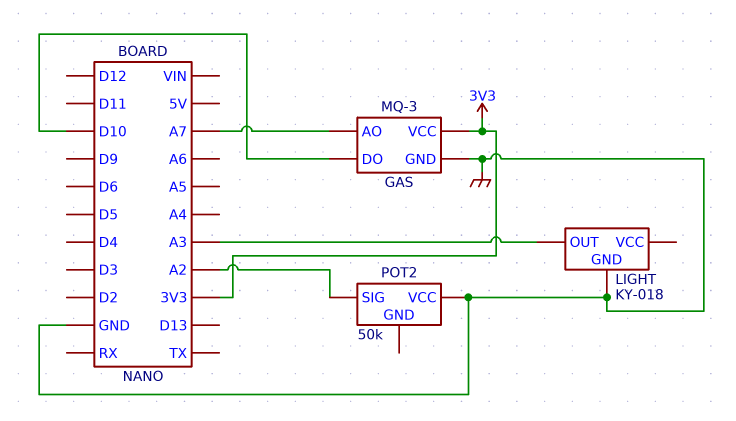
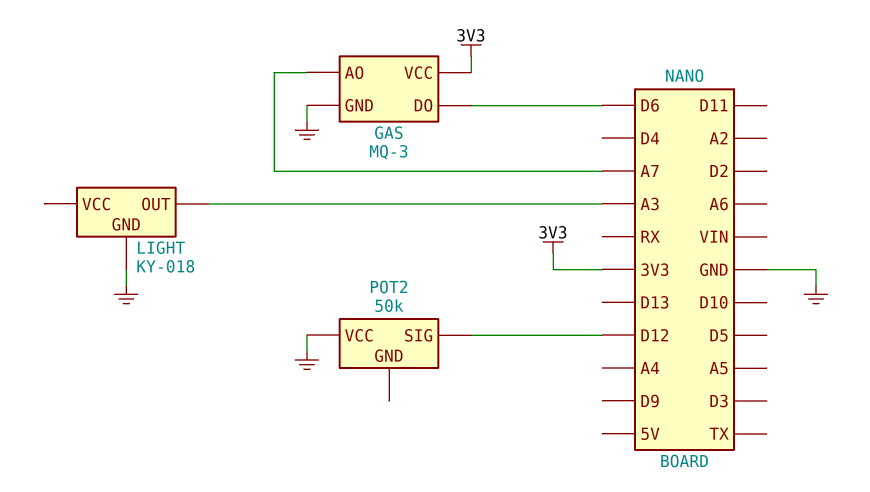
GAS pin DO: D10 -> D6
POT2 pin SIG: A2 -> D12

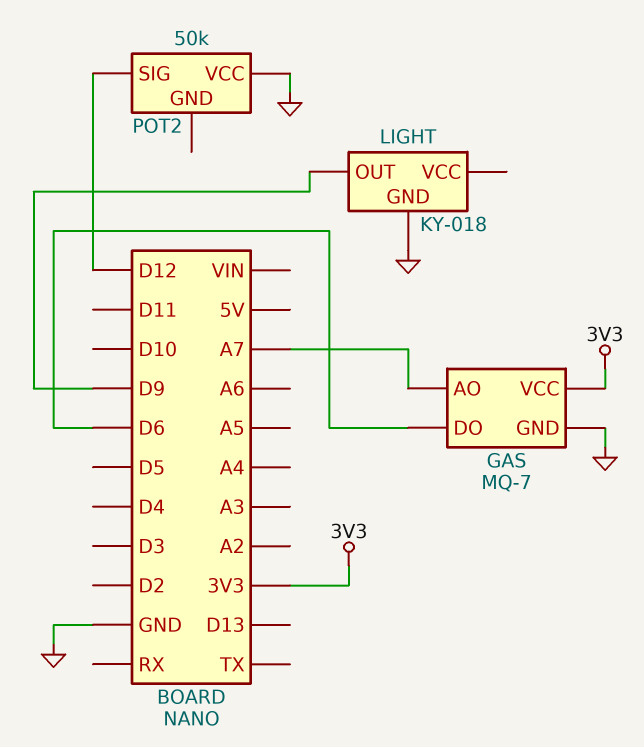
GAS: MQ-3 -> MQ-7
LIGHT pin OUT: A3 -> D9

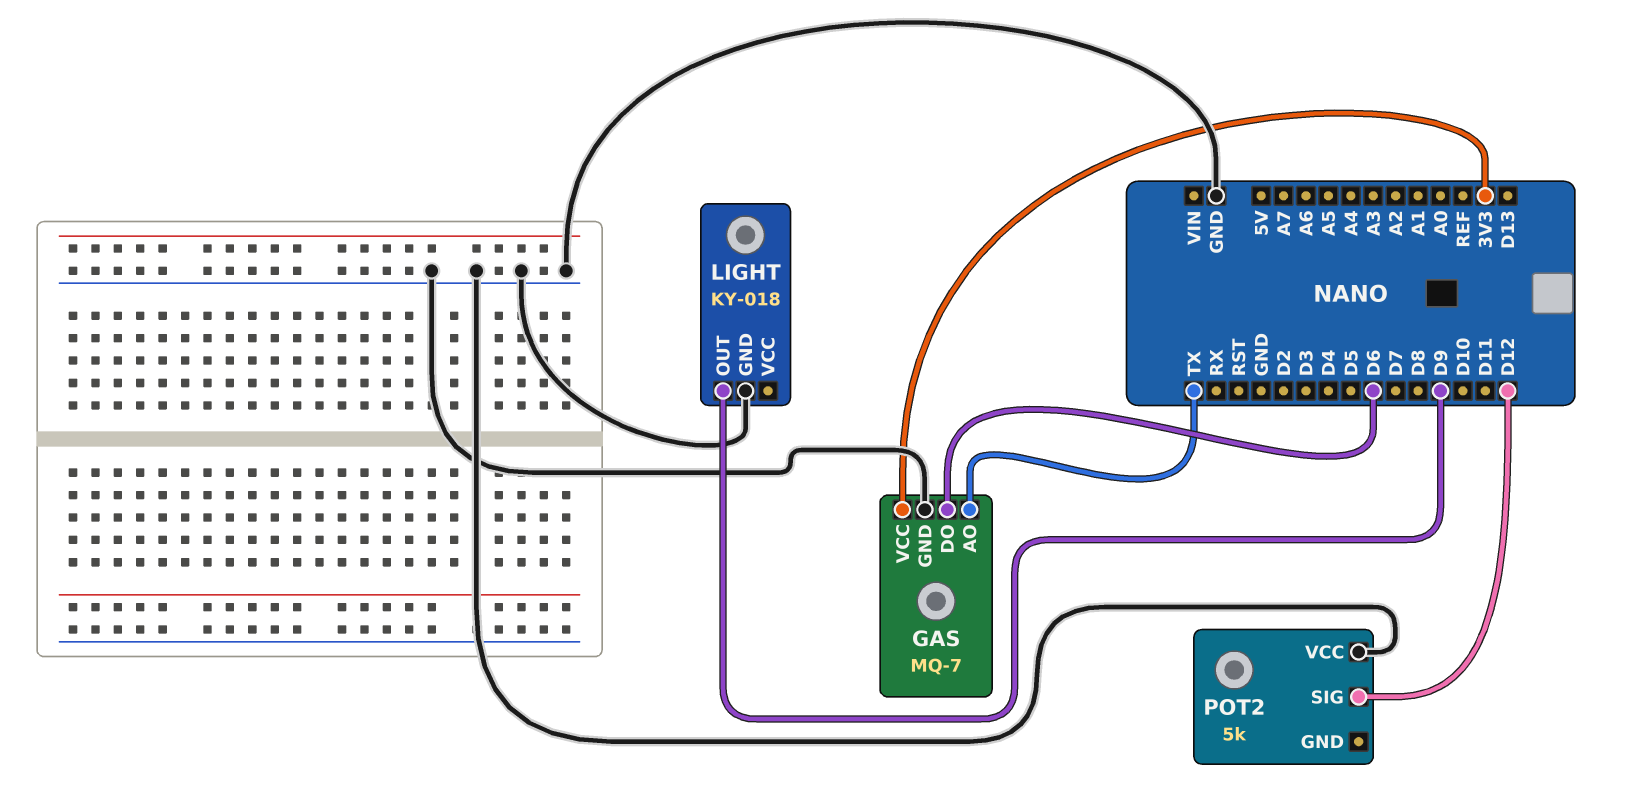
GAS pin AO: A7 -> TX
POT2: 50k -> 5k

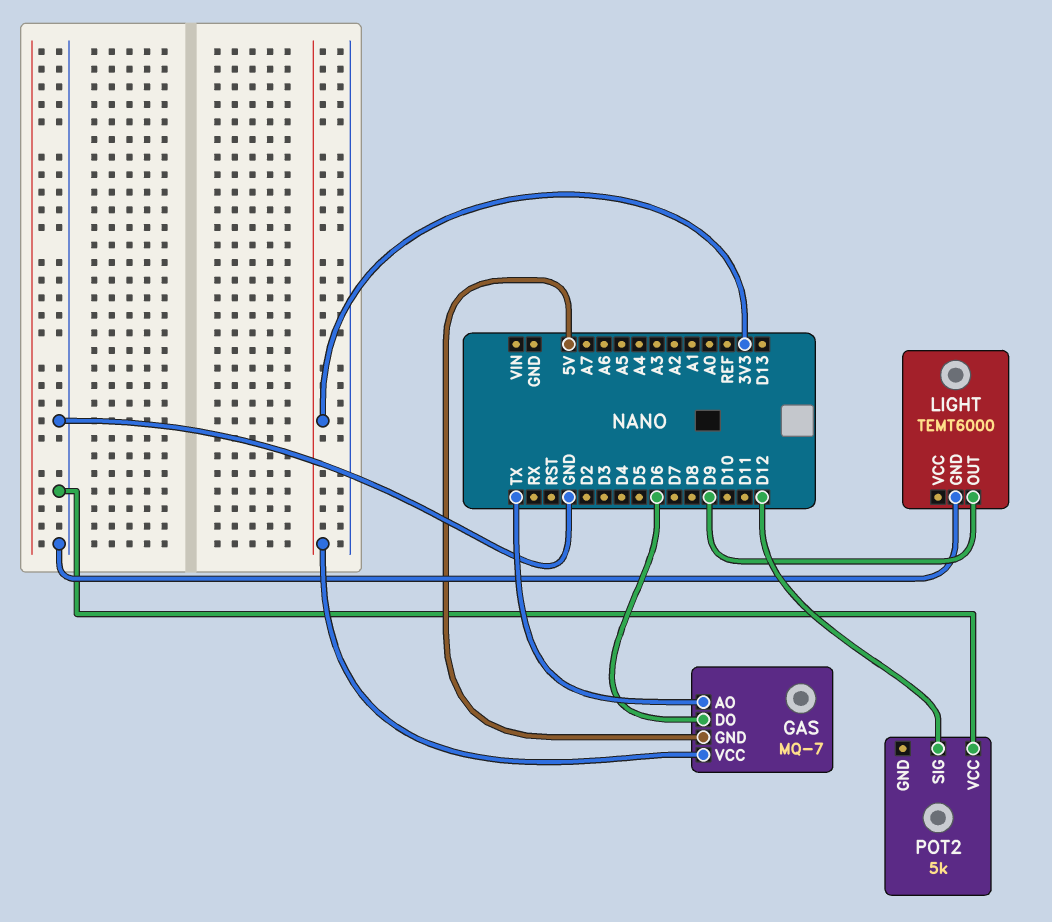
GAS pin GND: GND -> 5V
LIGHT: KY-018 -> TEMT6000

